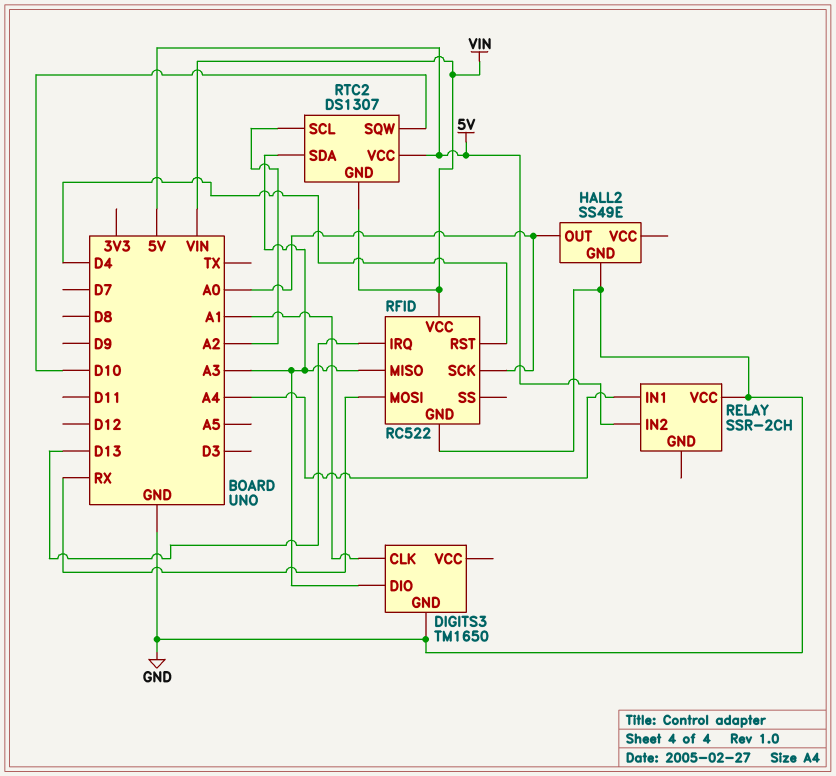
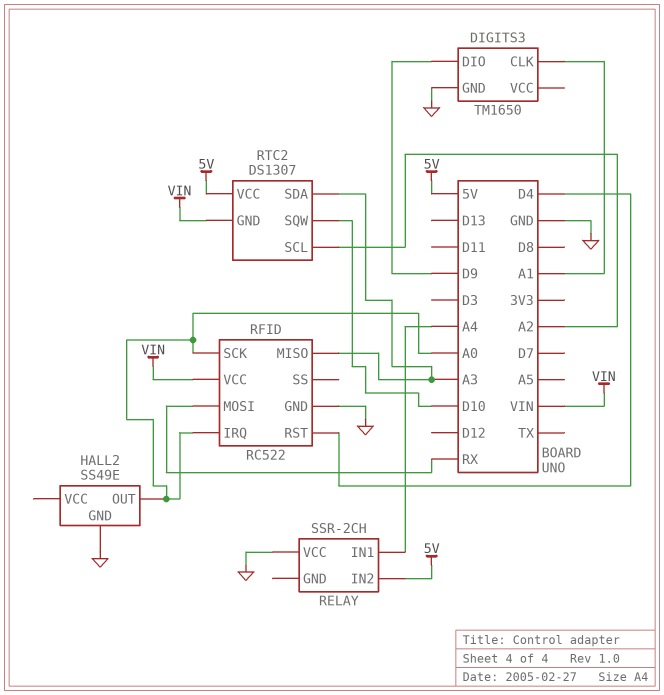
DIGITS3 pin DIO: A3 -> D9
RFID pin IRQ: D13 -> A0

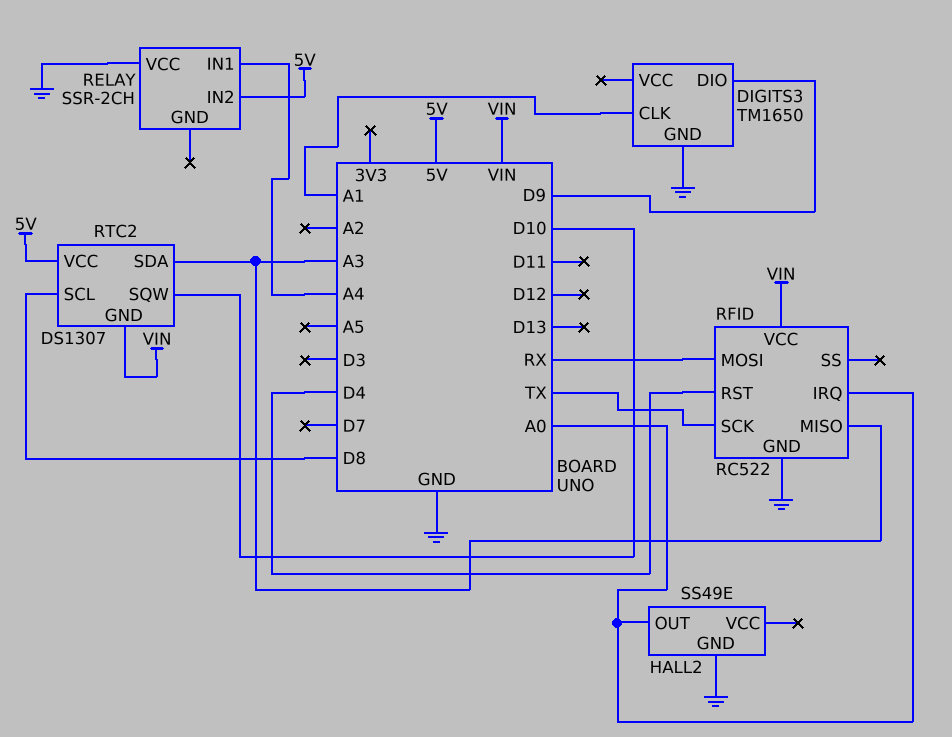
RFID pin SCK: A0 -> TX
RTC2 pin SCL: A2 -> D8

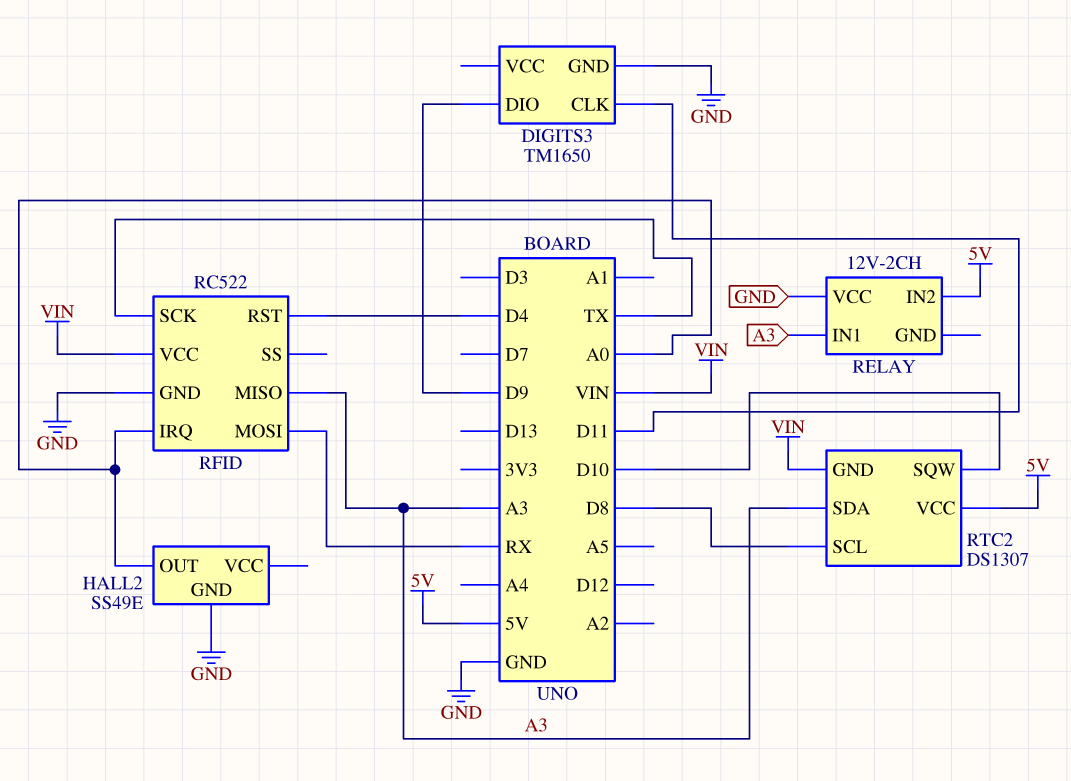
DIGITS3 pin CLK: A1 -> D11
RELAY: SSR-2CH -> 12V-2CH
RELAY pin IN1: A4 -> A3

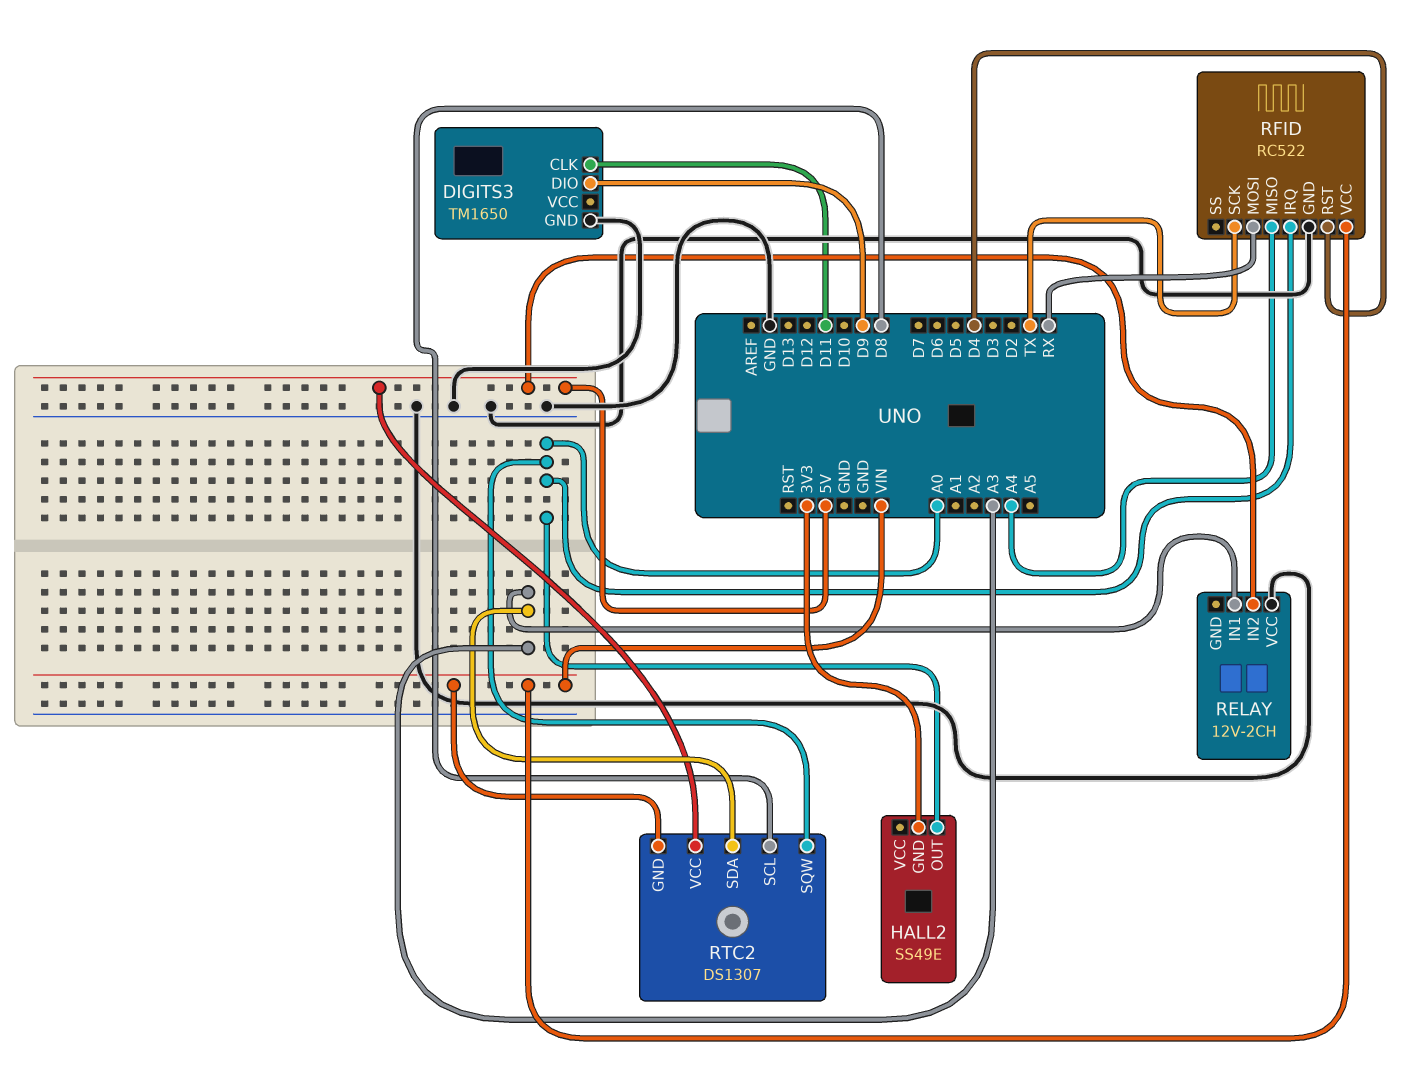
HALL2 pin GND: GND -> 3V3
RFID pin MISO: A3 -> A4
RTC2 pin SQW: D10 -> A0

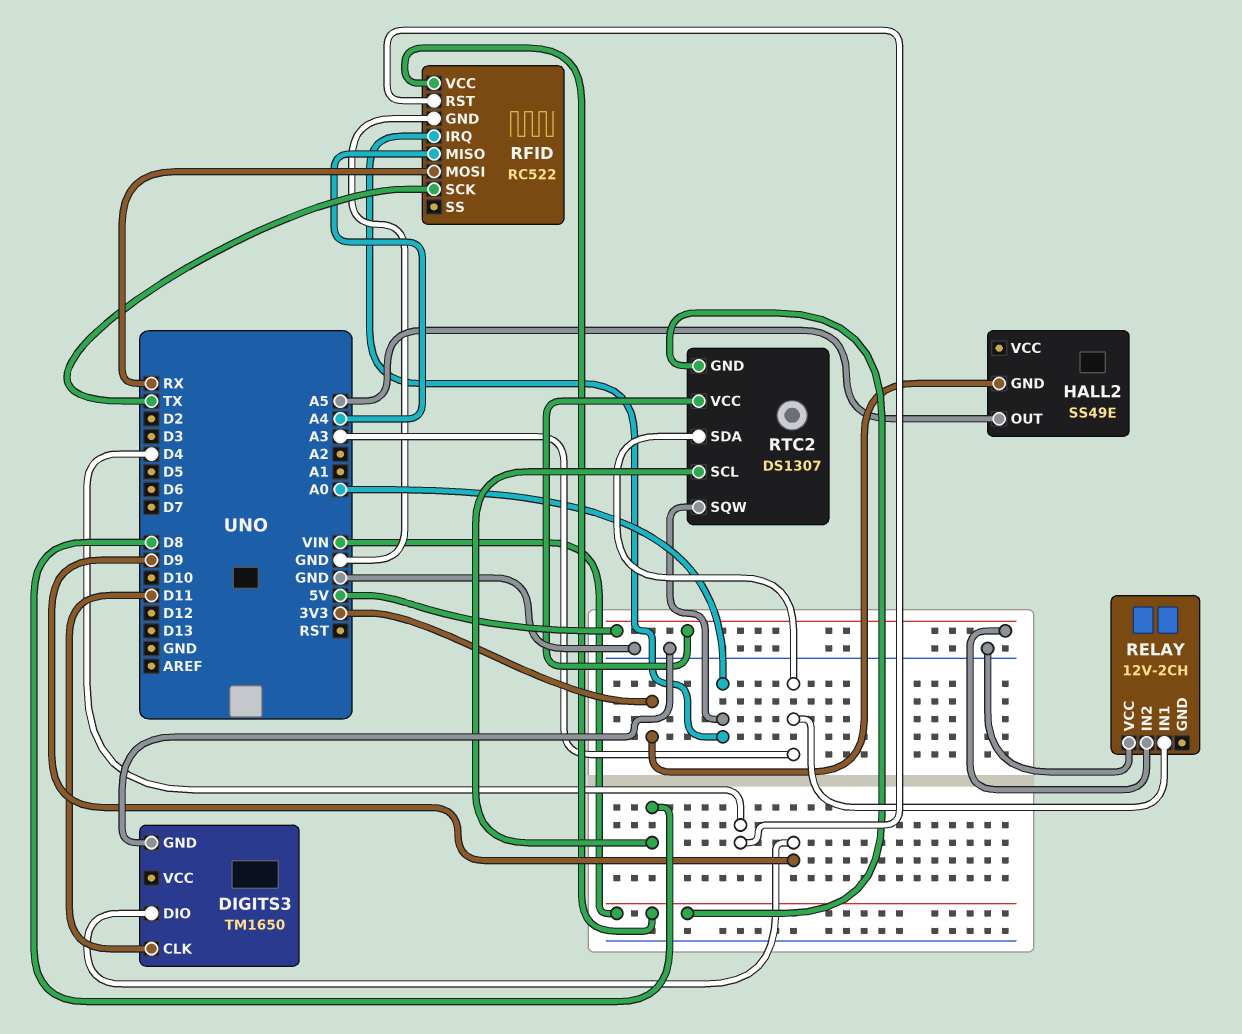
HALL2 pin OUT: A0 -> A5

